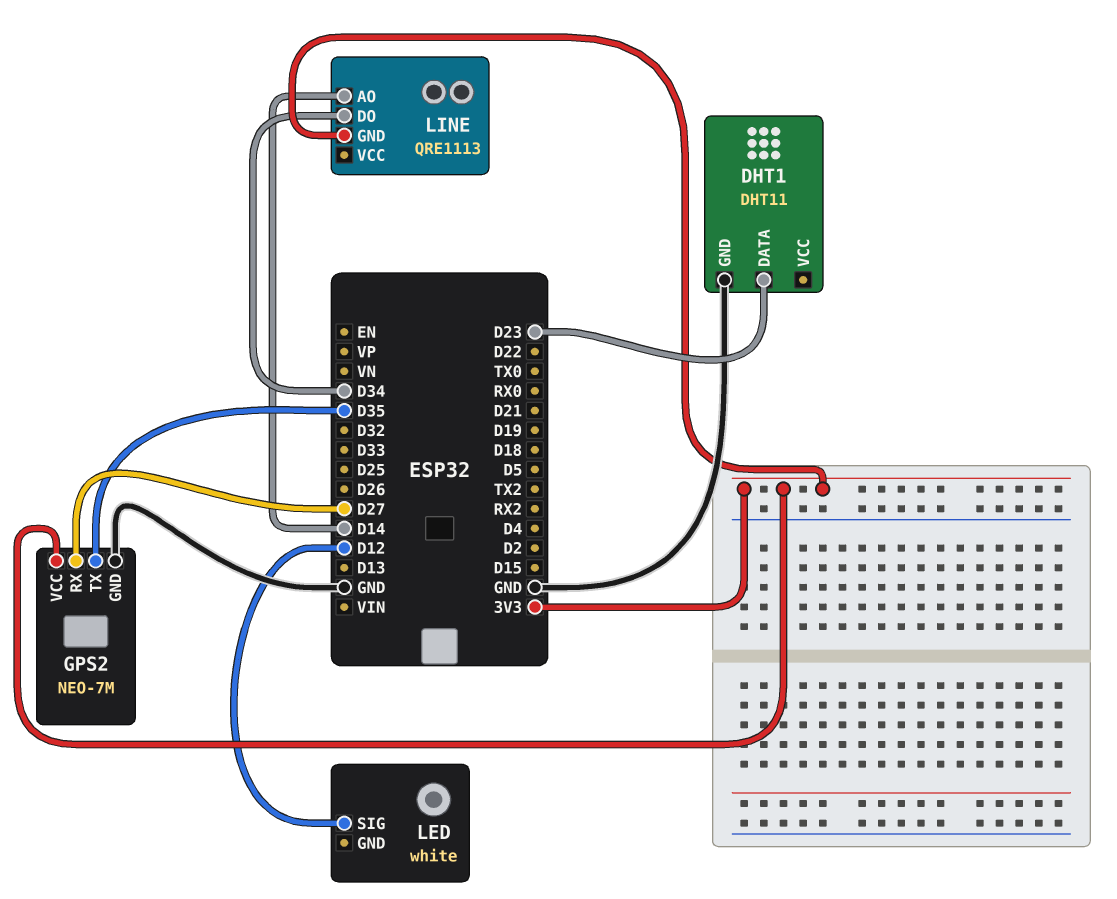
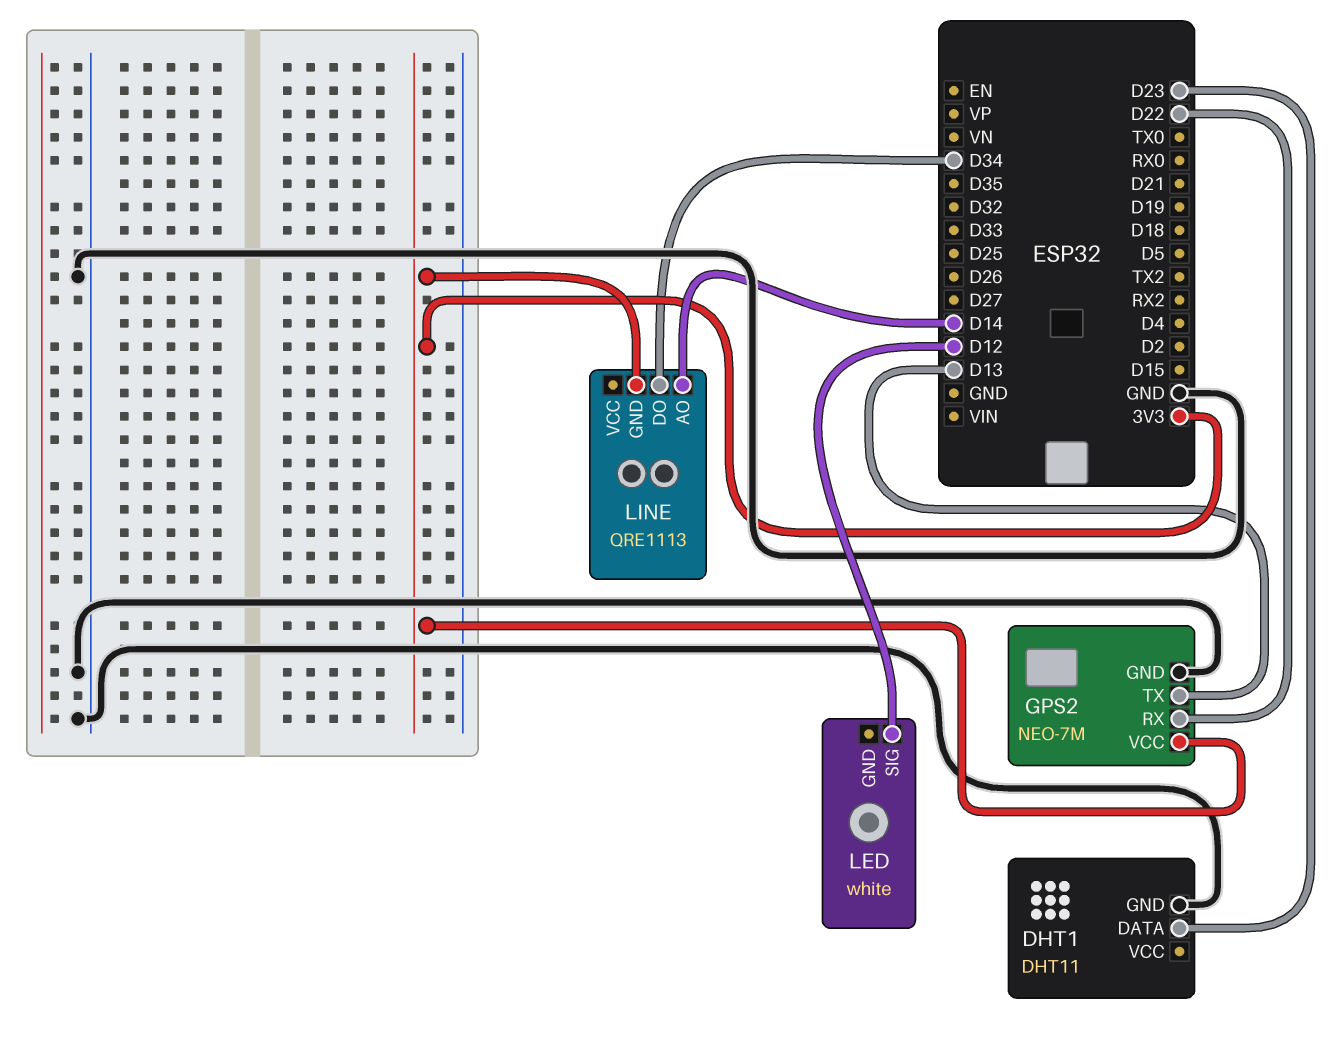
GPS2 pin RX: D27 -> D22
GPS2 pin TX: D35 -> D13

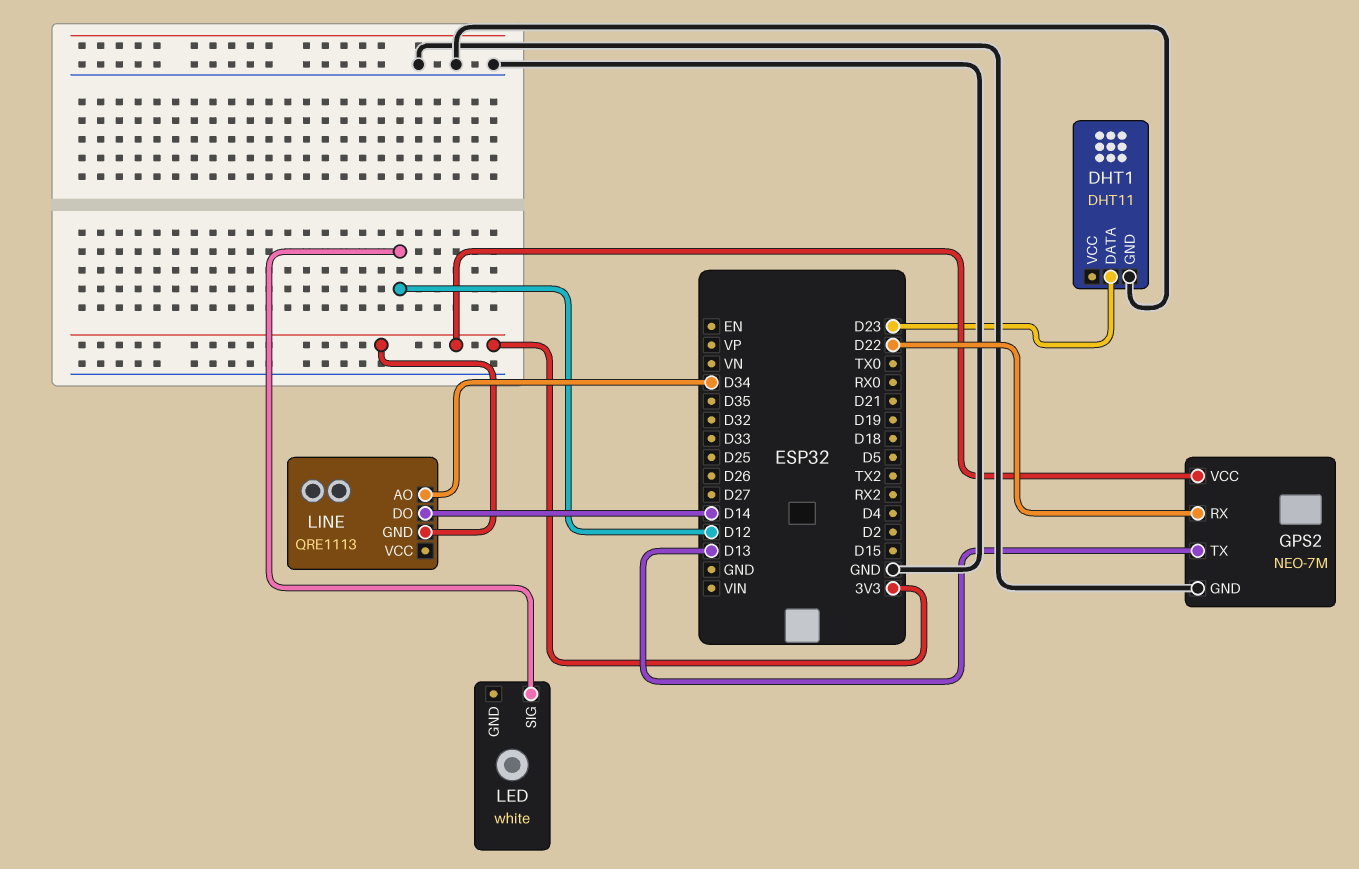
LINE pin AO: D14 -> D34
LINE pin DO: D34 -> D14

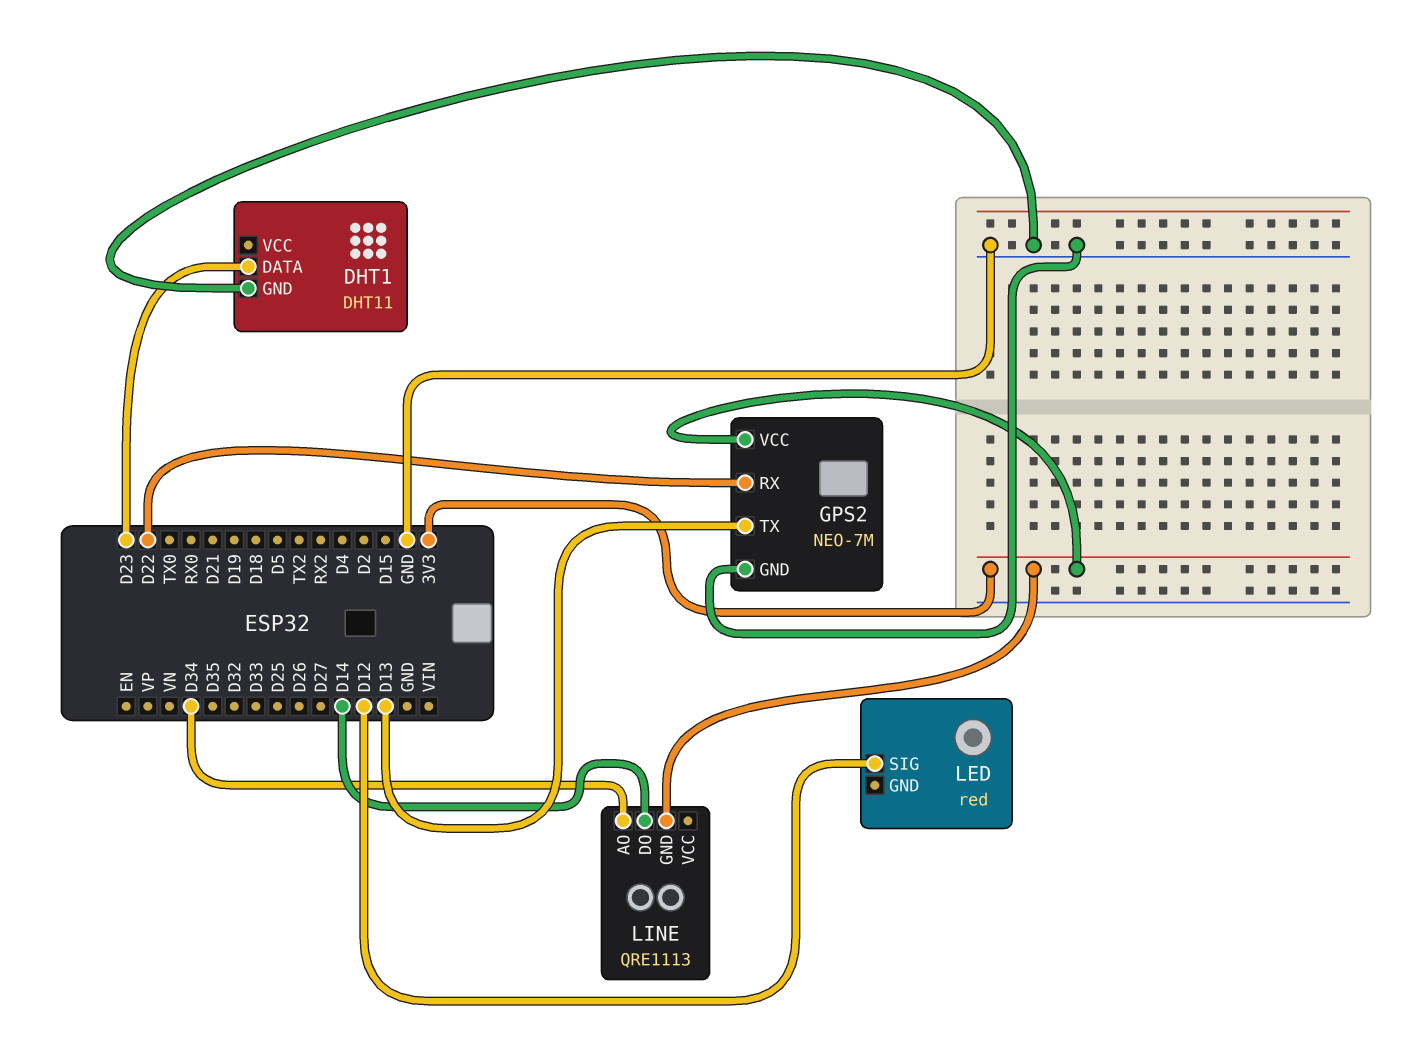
LED: white -> red

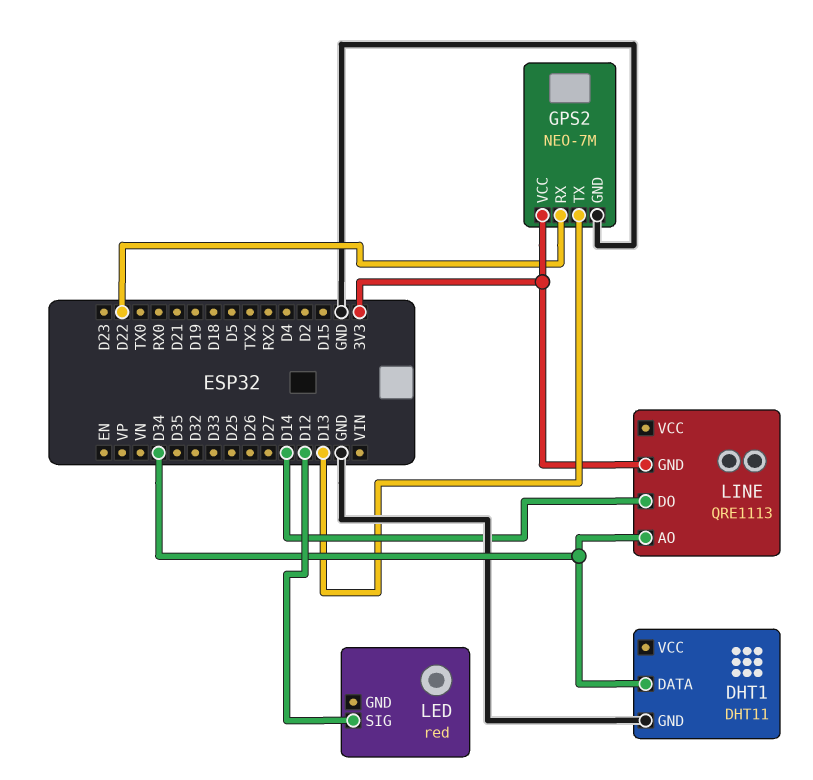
DHT1 pin DATA: D23 -> D34

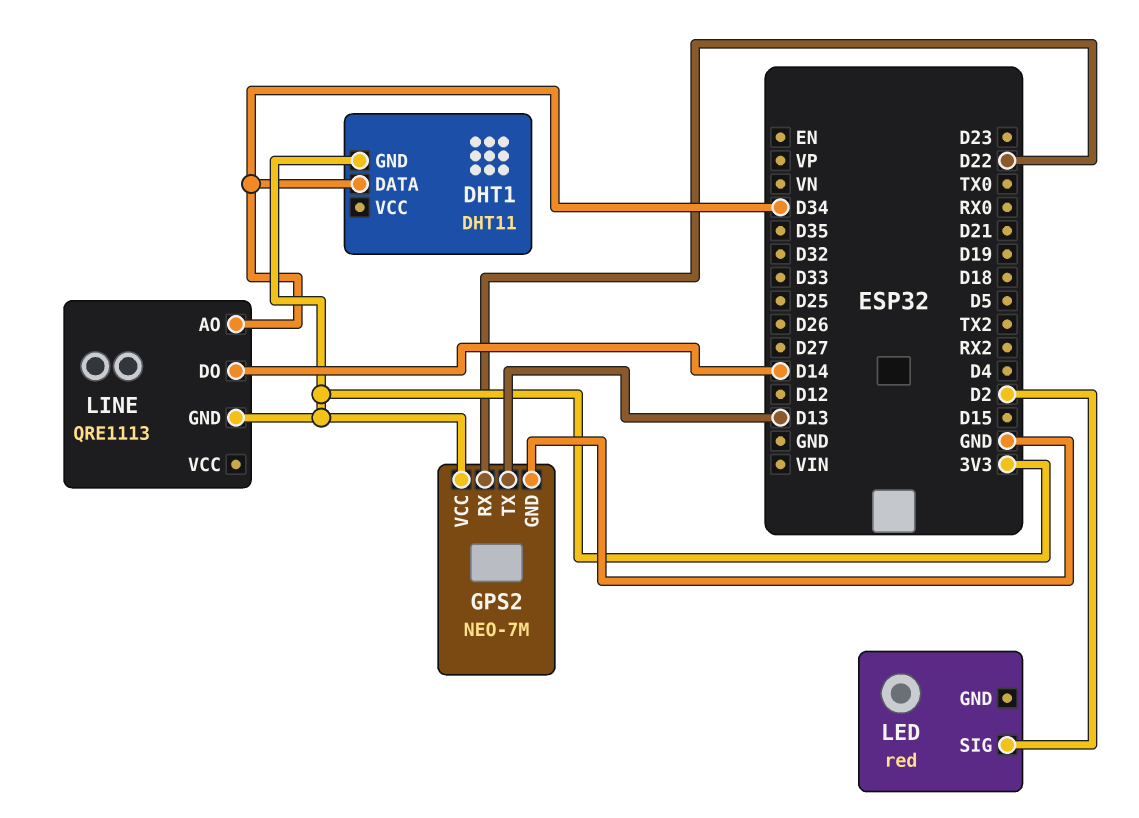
DHT1 pin GND: GND -> 3V3
LED pin SIG: D12 -> D2

